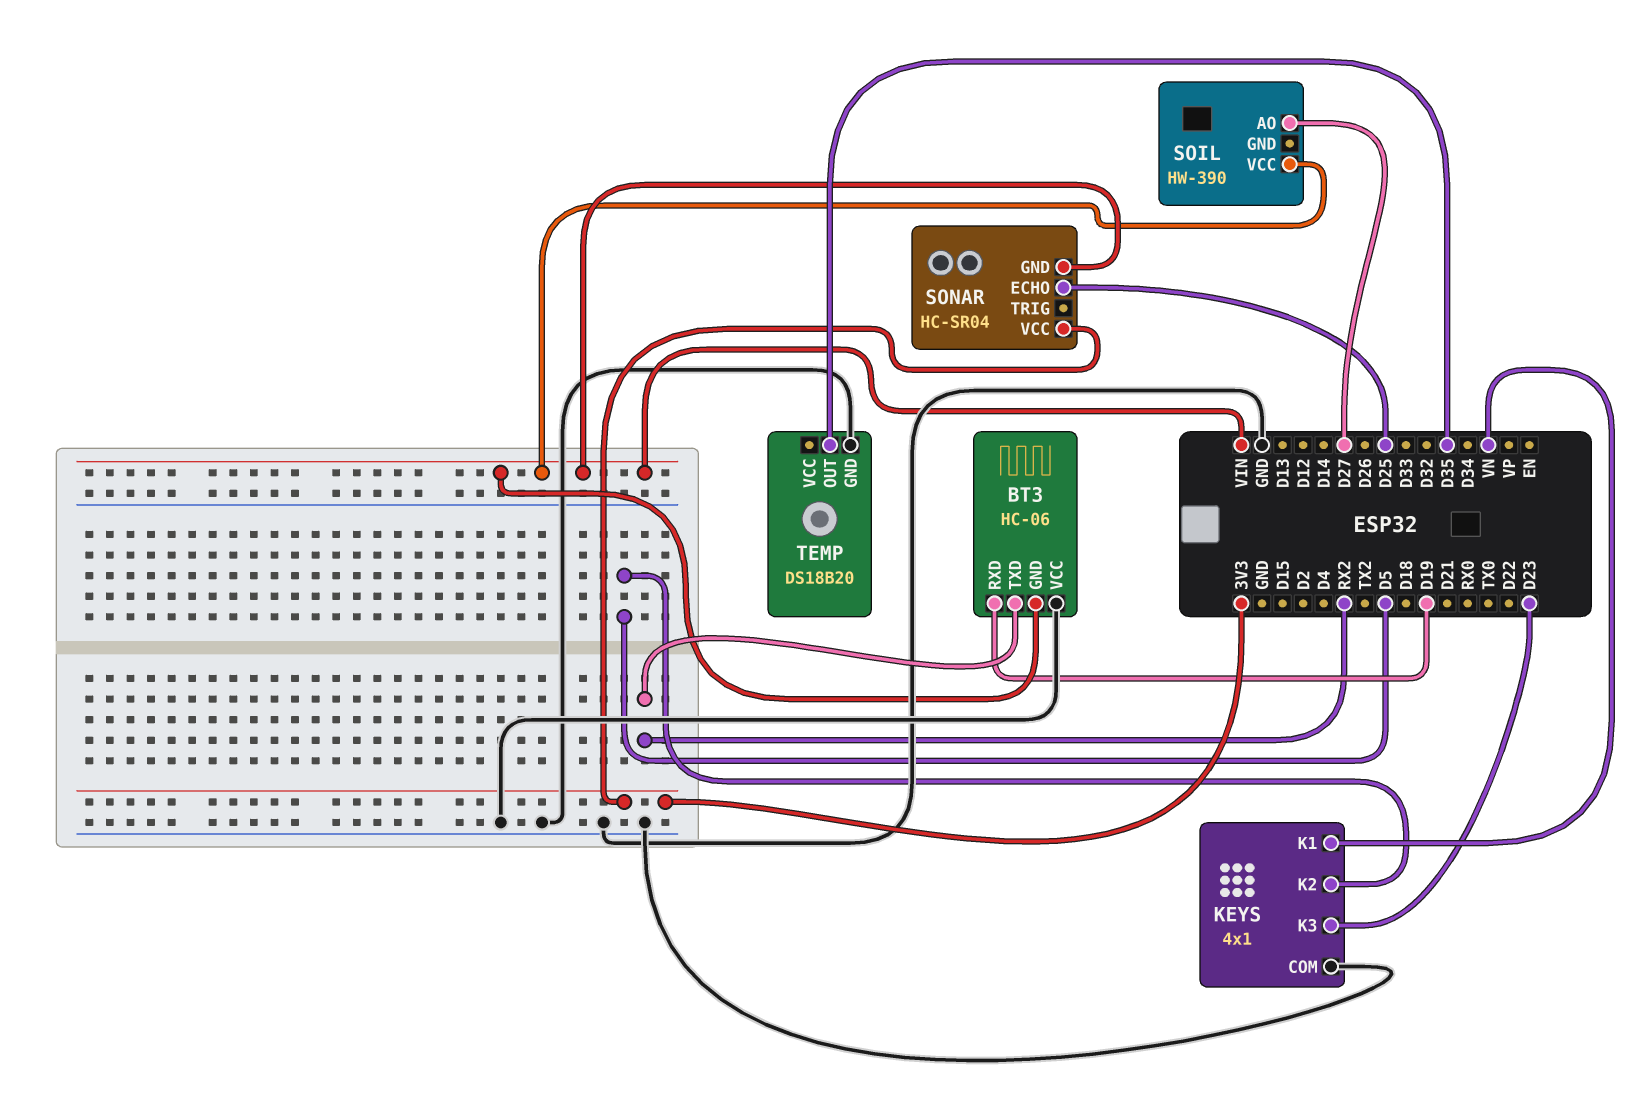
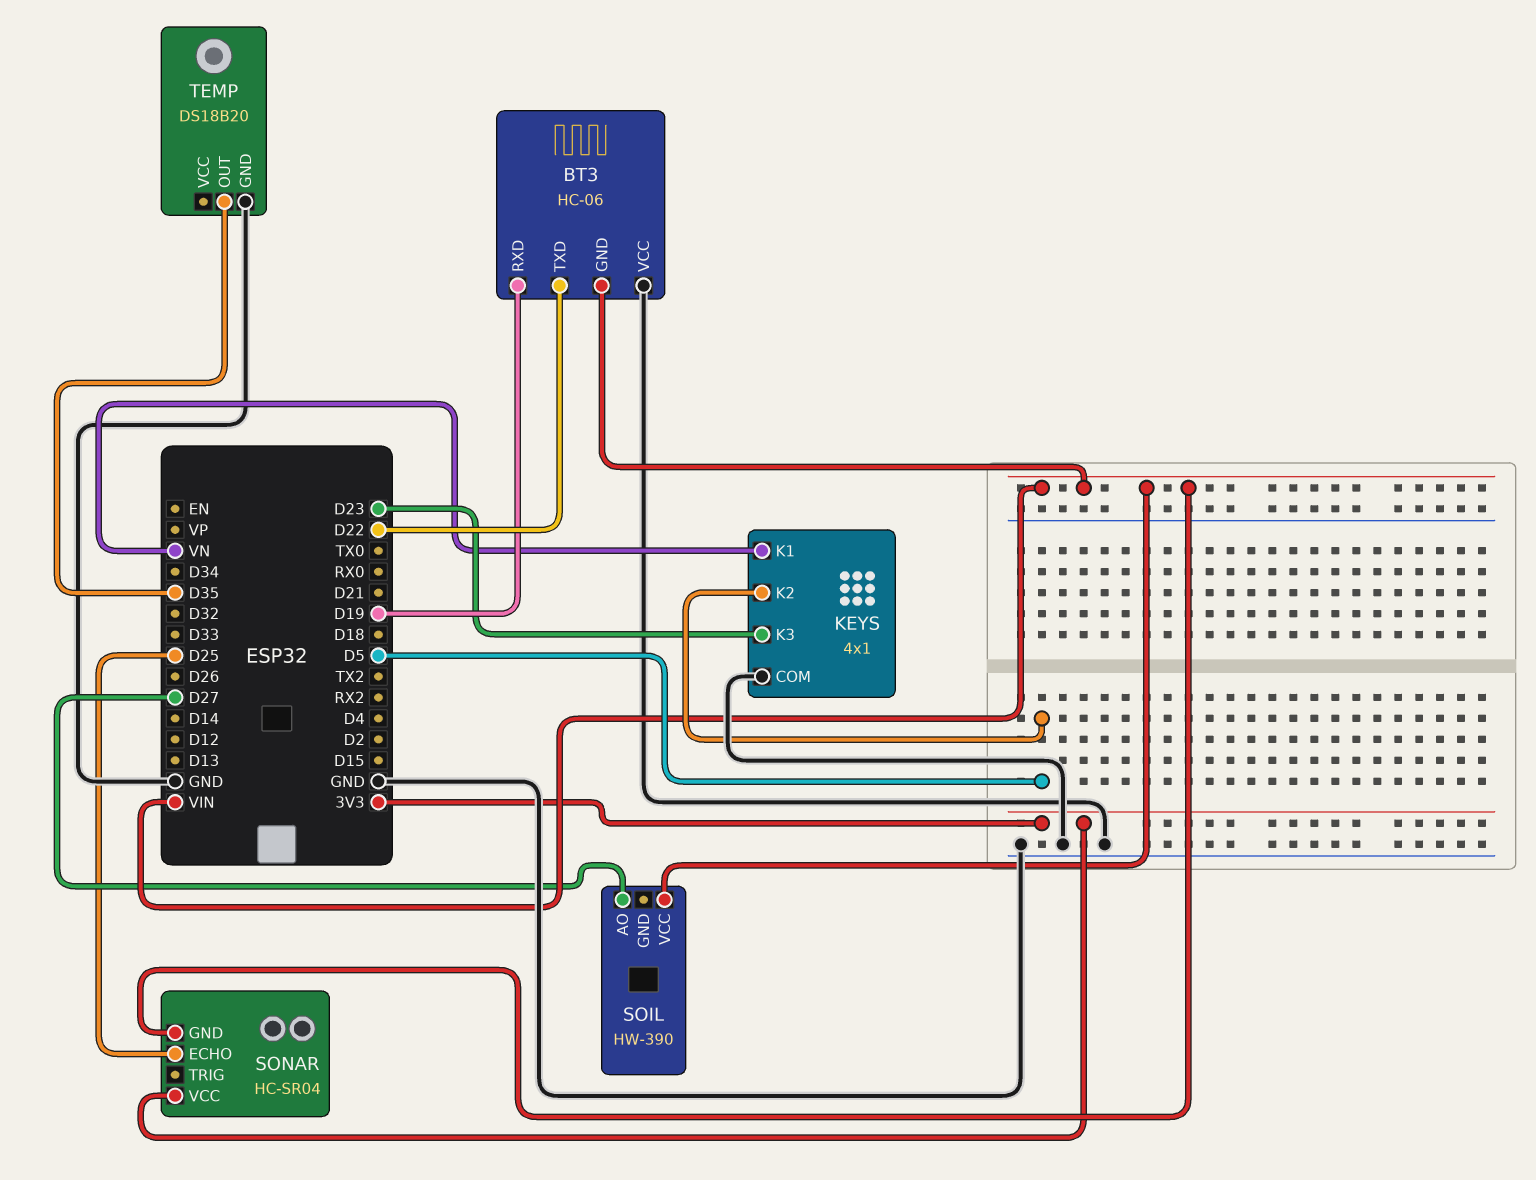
BT3 pin TXD: RX2 -> D22

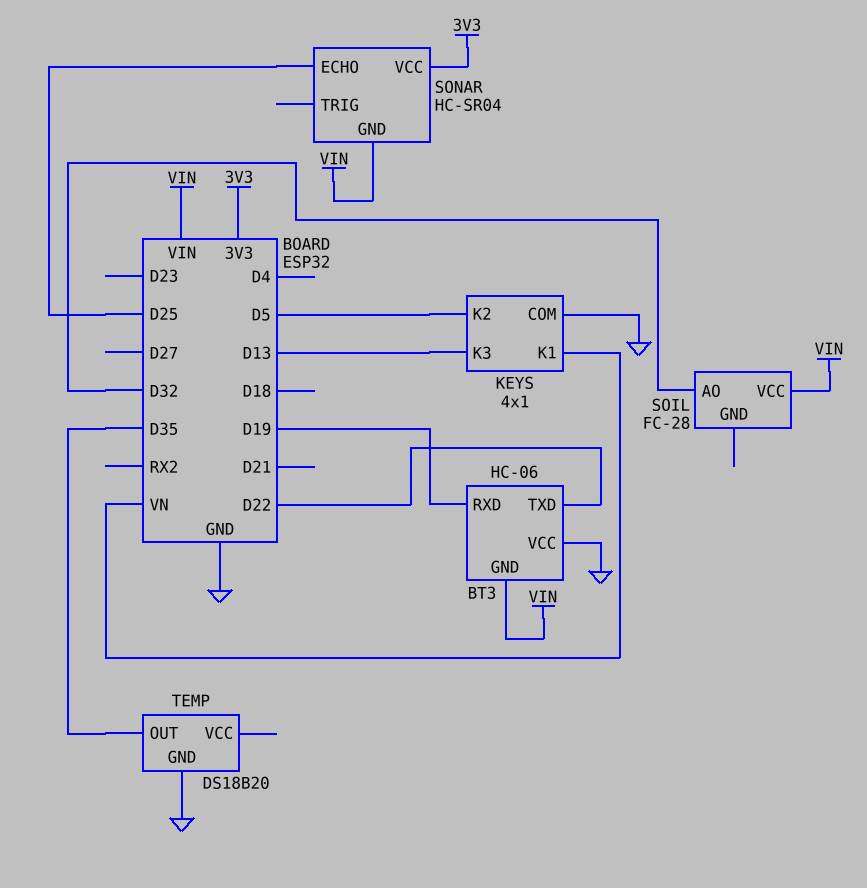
KEYS pin K3: D23 -> D13
SOIL: HW-390 -> FC-28
SOIL pin AO: D27 -> D32

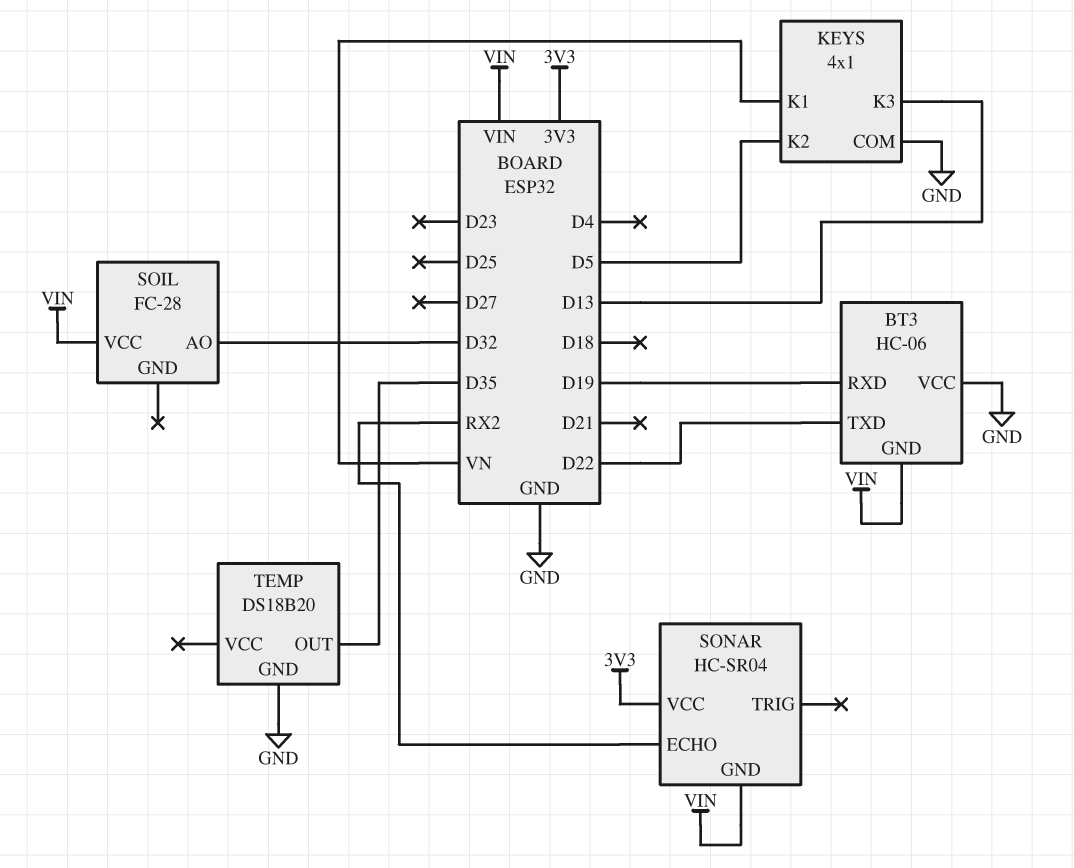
SONAR pin ECHO: D25 -> RX2

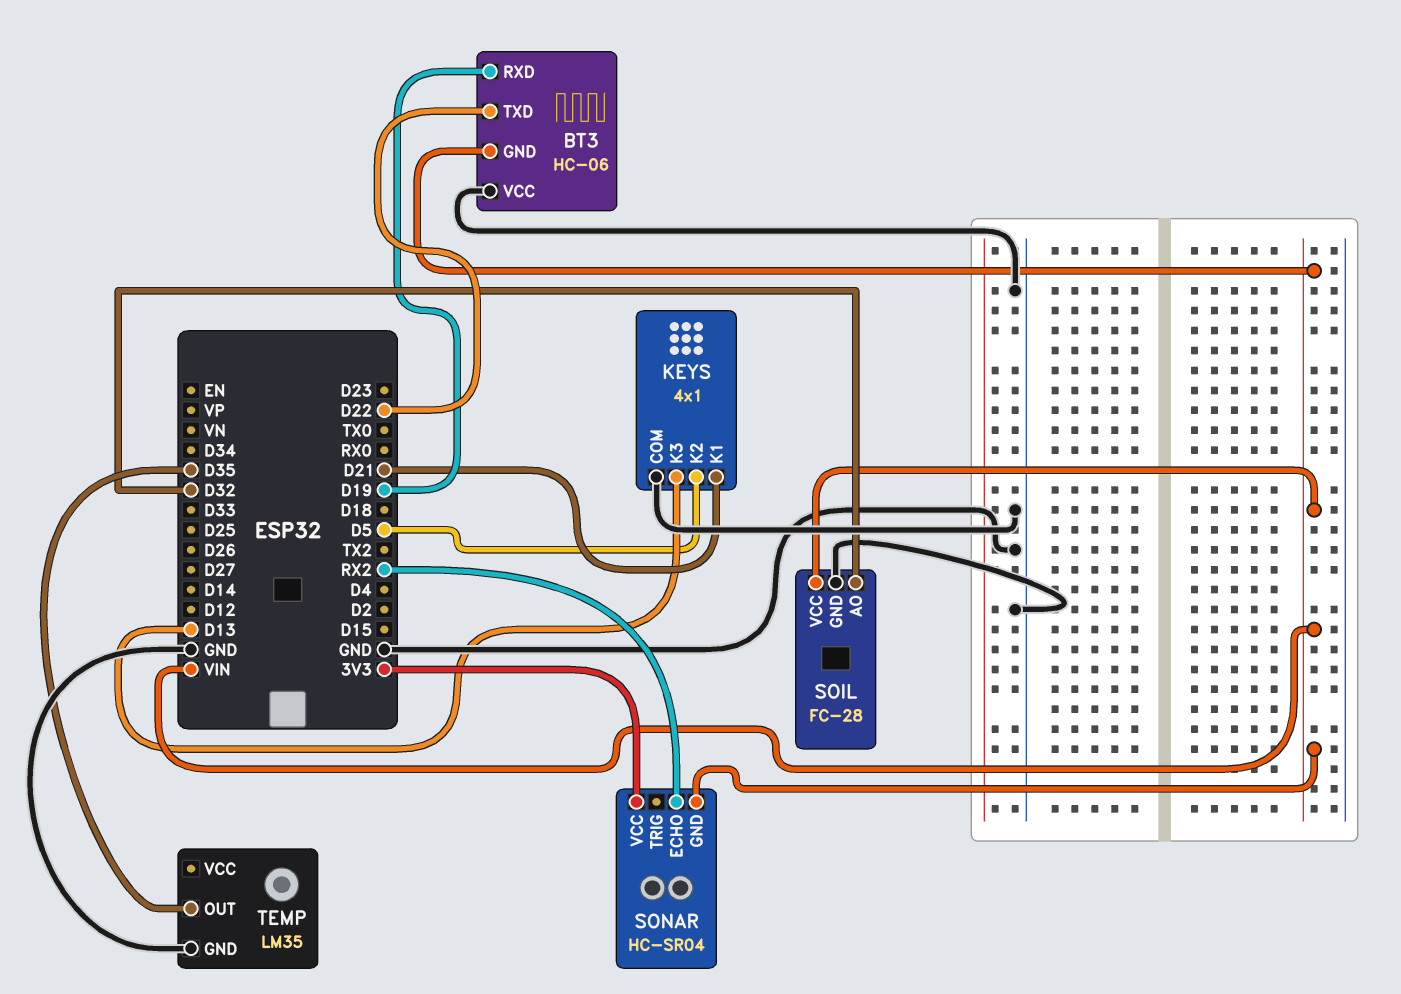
KEYS pin K1: VN -> D21
SOIL pin GND: none -> GND
TEMP: DS18B20 -> LM35

